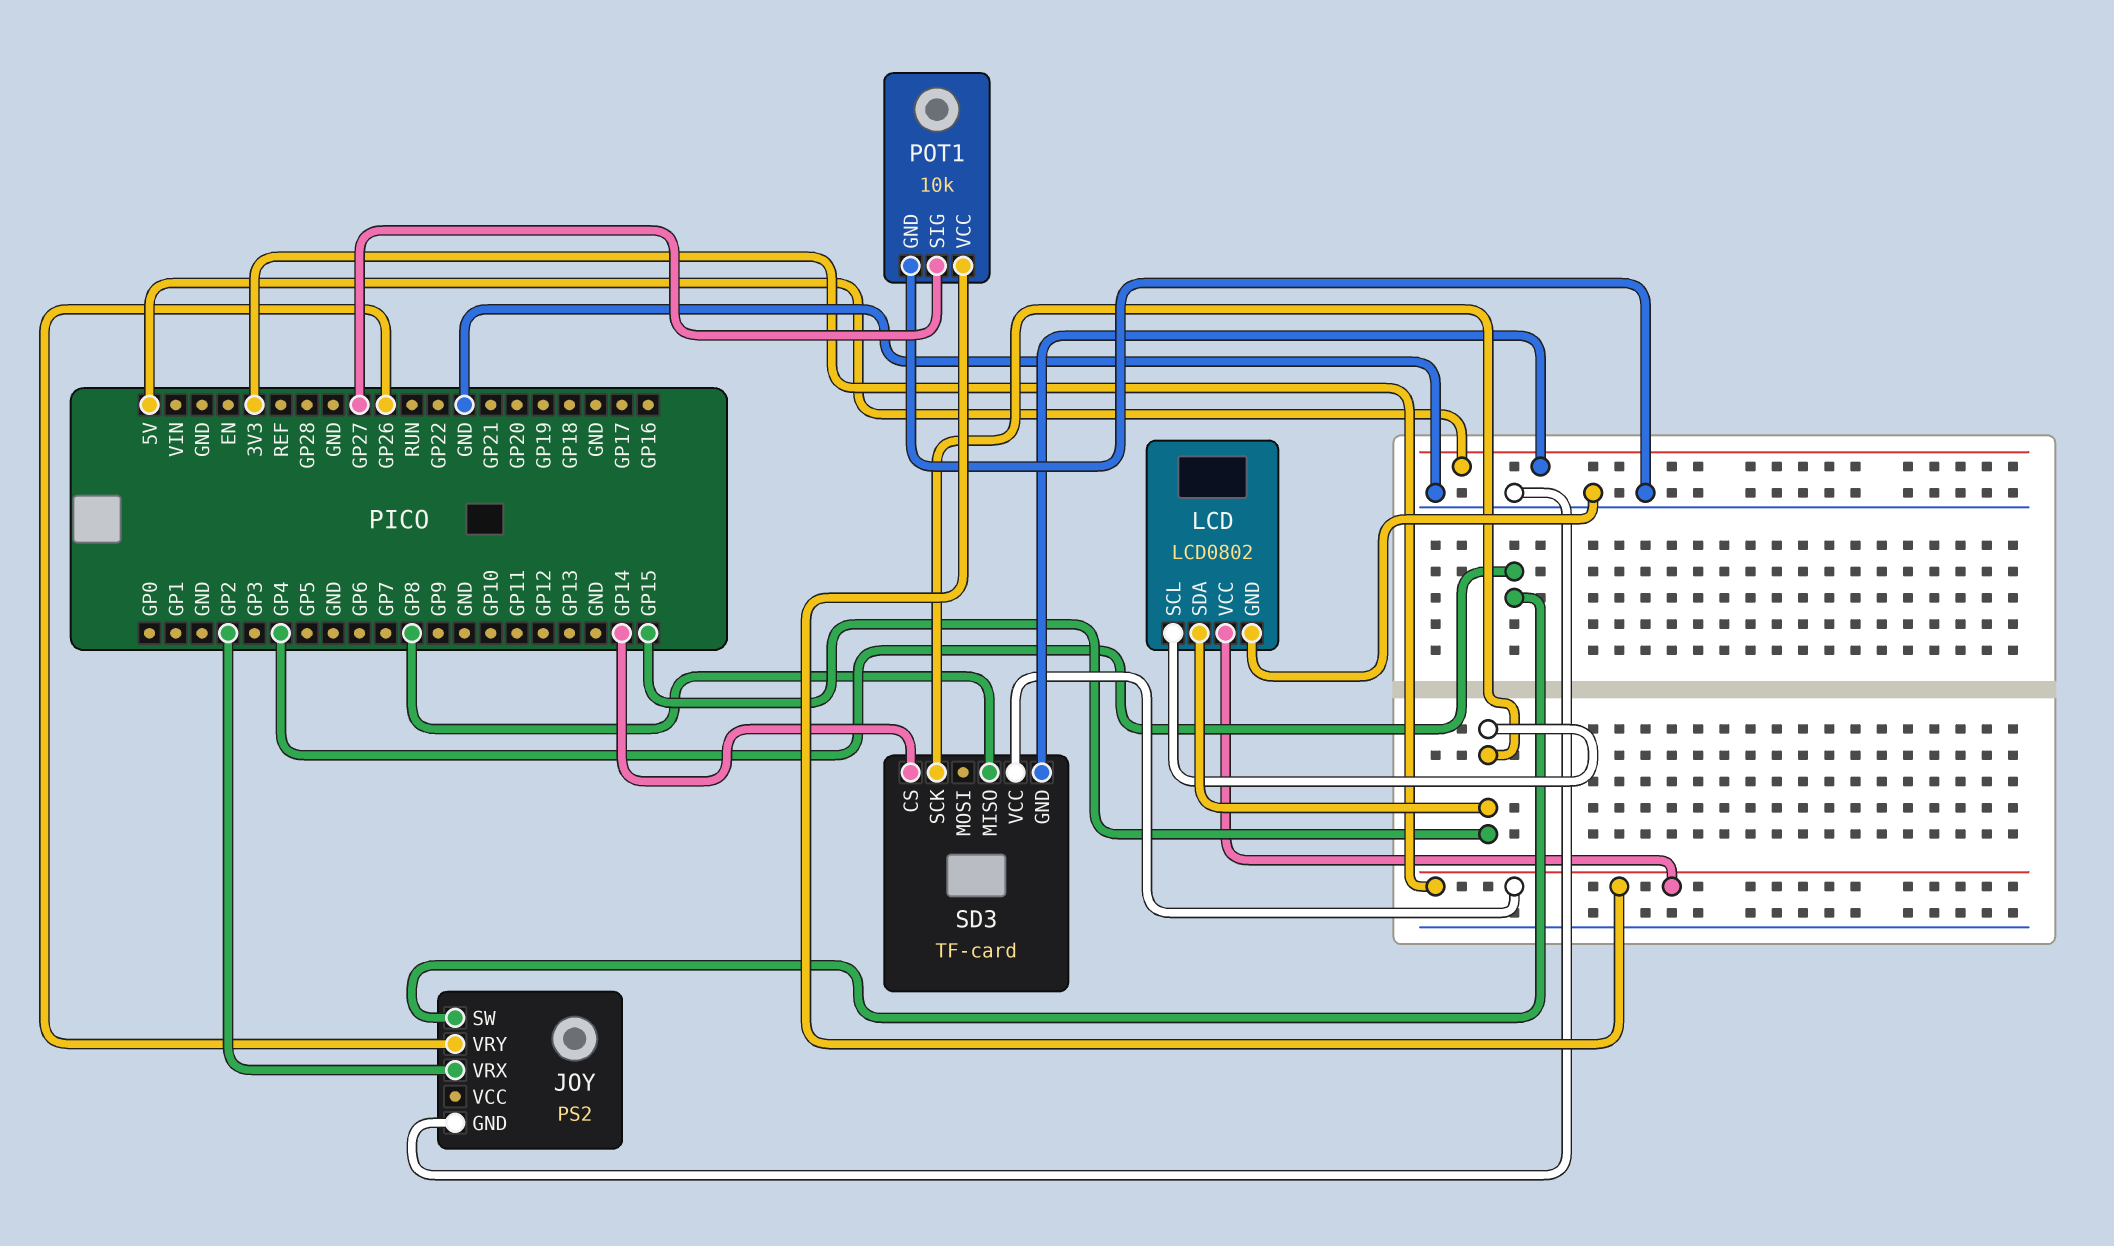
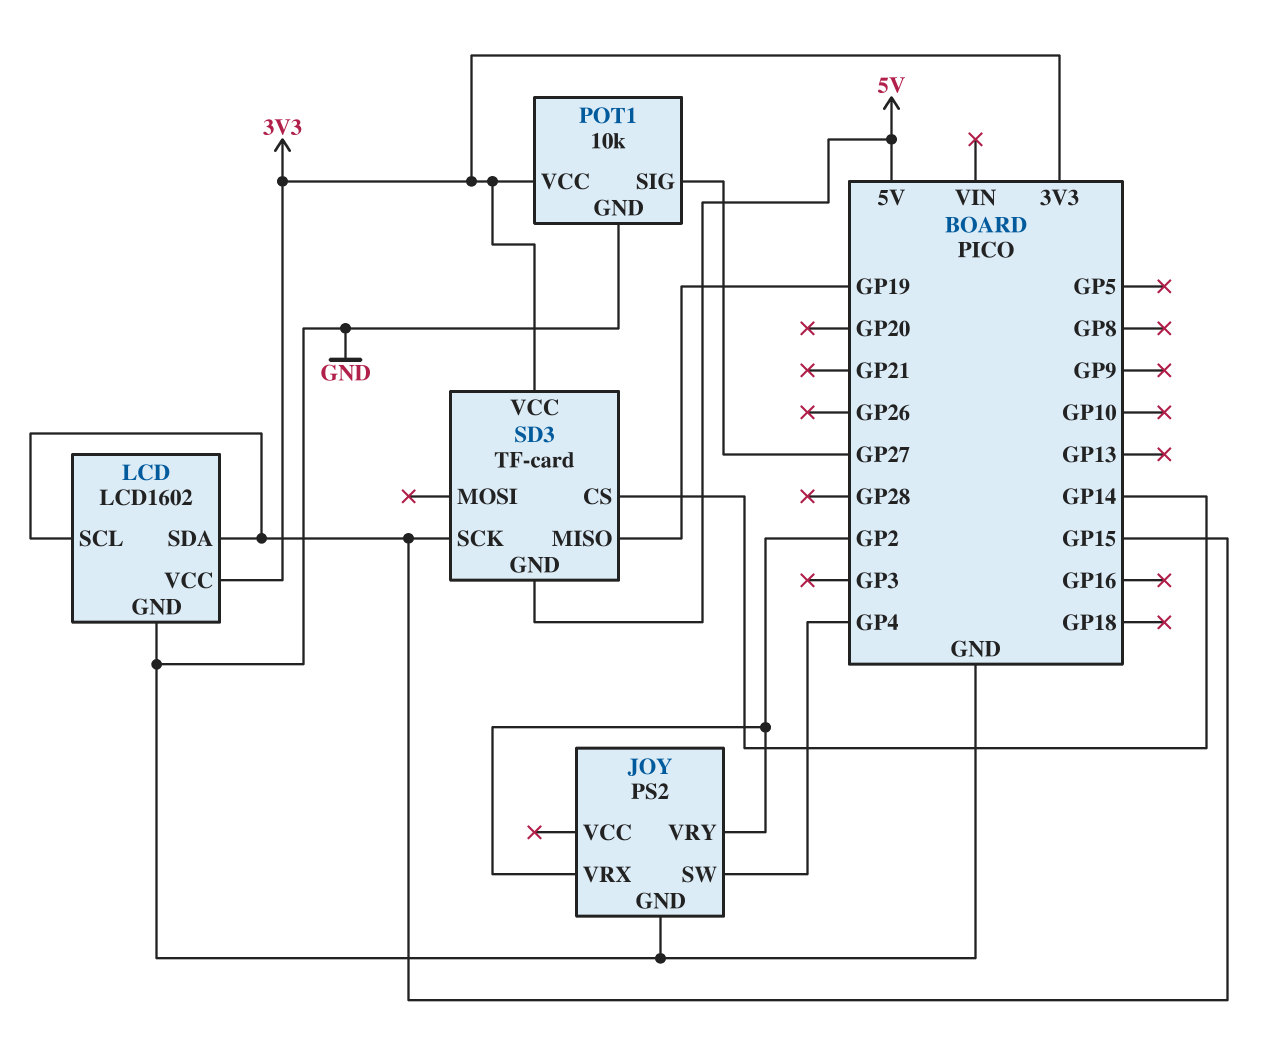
JOY pin VRY: GP26 -> GP2
LCD: LCD0802 -> LCD1602
SD3 pin MISO: GP8 -> GP19

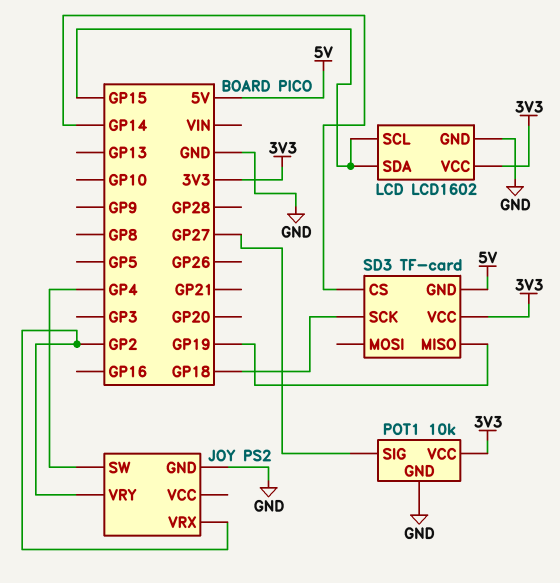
SD3 pin SCK: GP15 -> GP18

